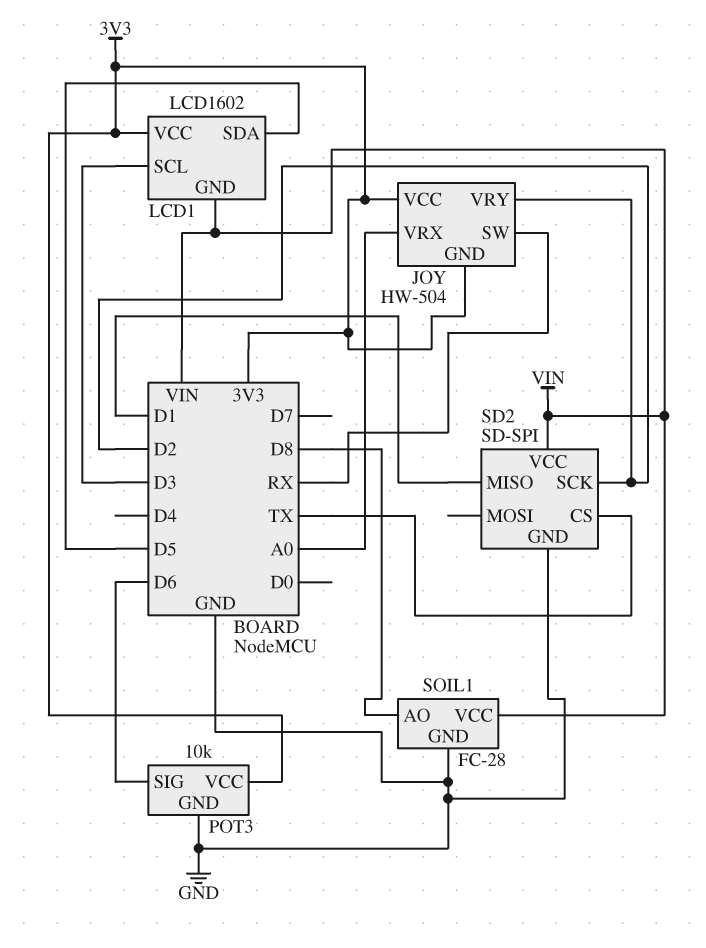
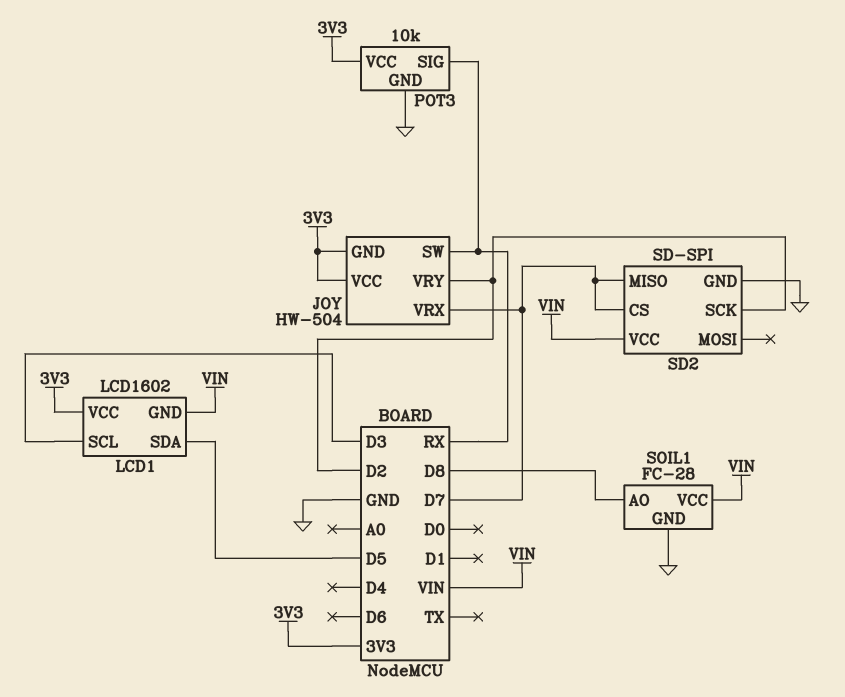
JOY pin VRX: A0 -> D7
POT3 pin SIG: D6 -> RX
SD2 pin CS: TX -> D7
SD2 pin MISO: D1 -> D7

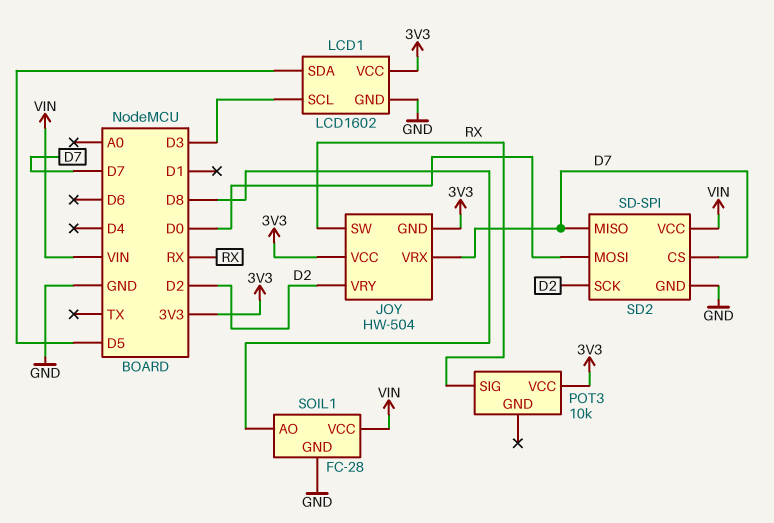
LCD1 pin GND: VIN -> GND
POT3 pin GND: GND -> none
SD2 pin MOSI: none -> D0

